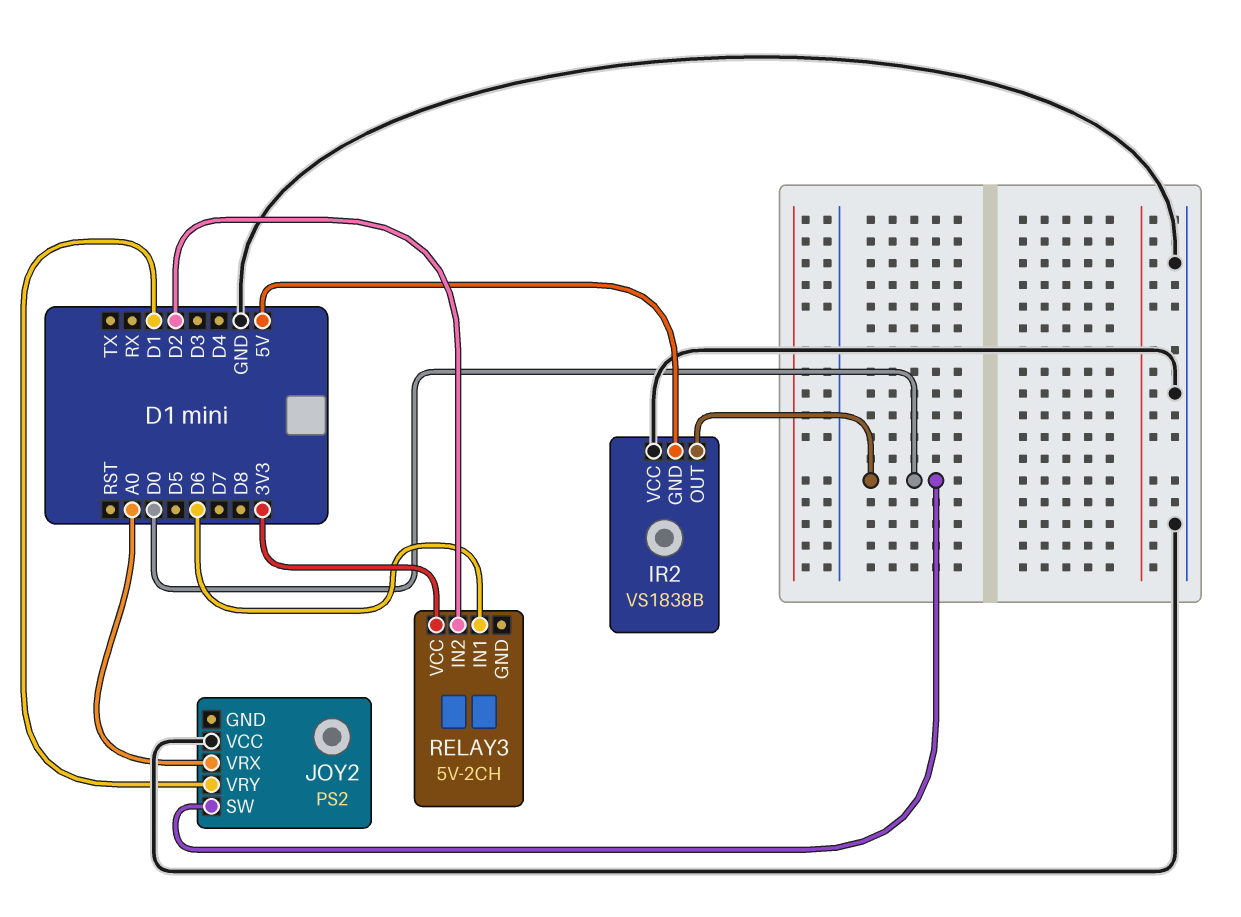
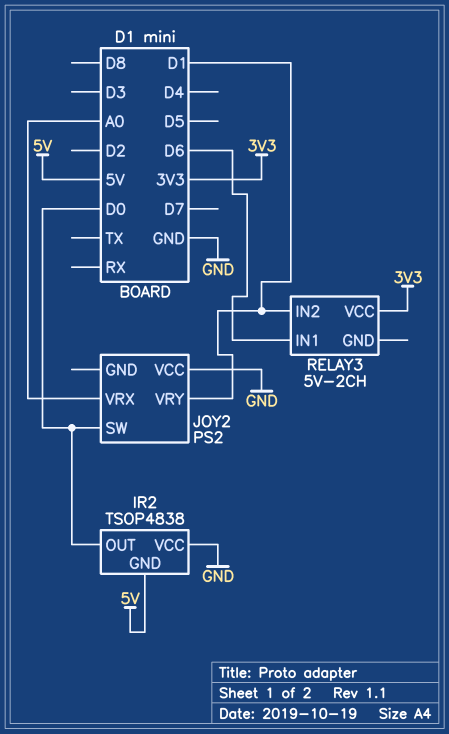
IR2: VS1838B -> TSOP4838
RELAY3 pin IN2: D2 -> D1

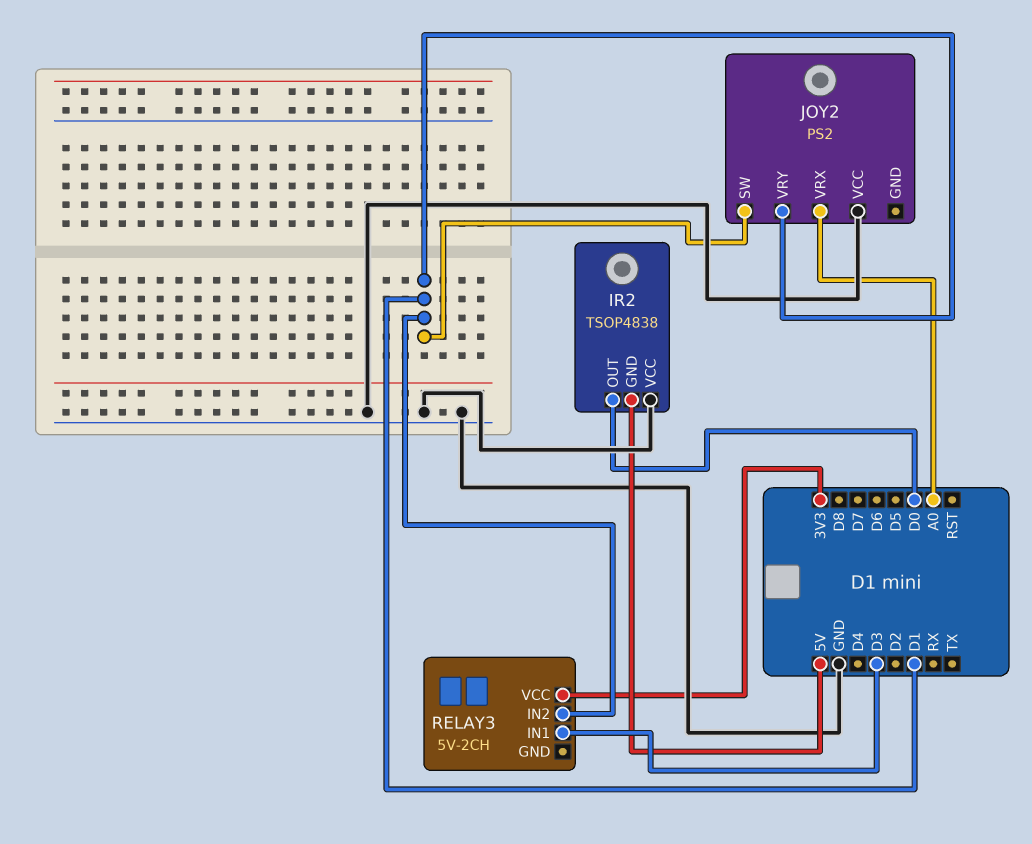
JOY2 pin SW: D0 -> D1
RELAY3 pin IN1: D6 -> D3

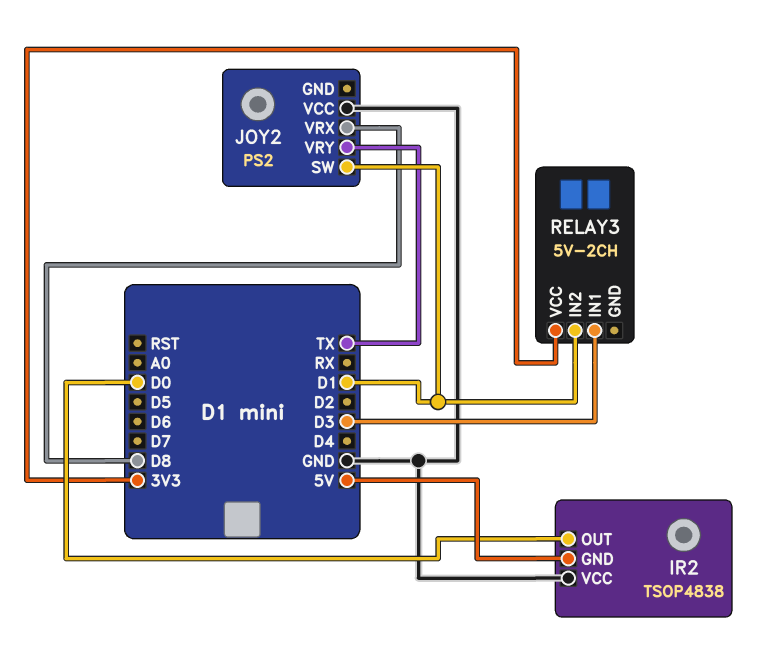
JOY2 pin VRX: A0 -> D8
JOY2 pin VRY: D1 -> TX

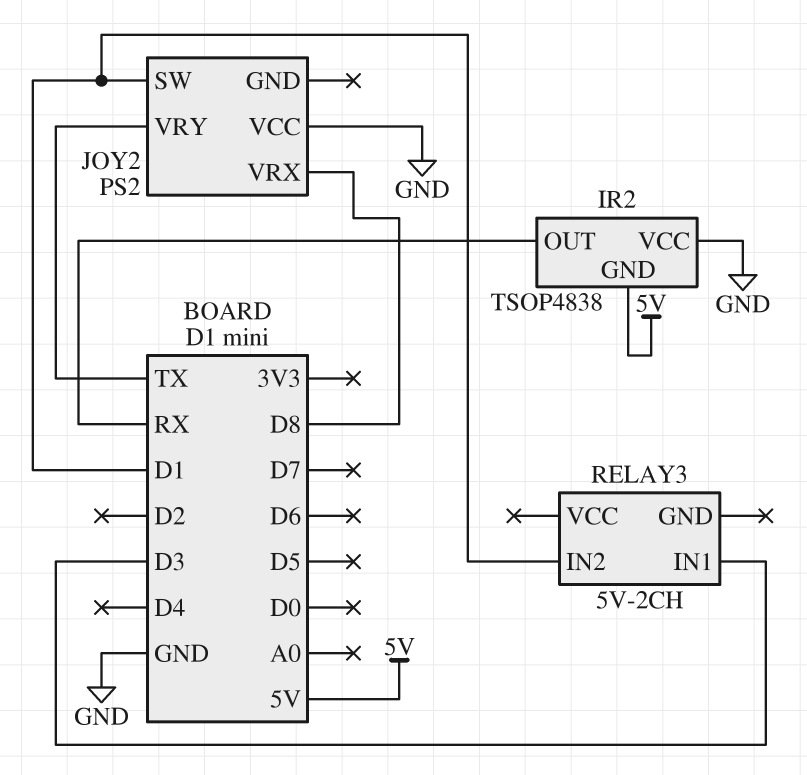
IR2 pin OUT: D0 -> RX
RELAY3 pin VCC: 3V3 -> none

